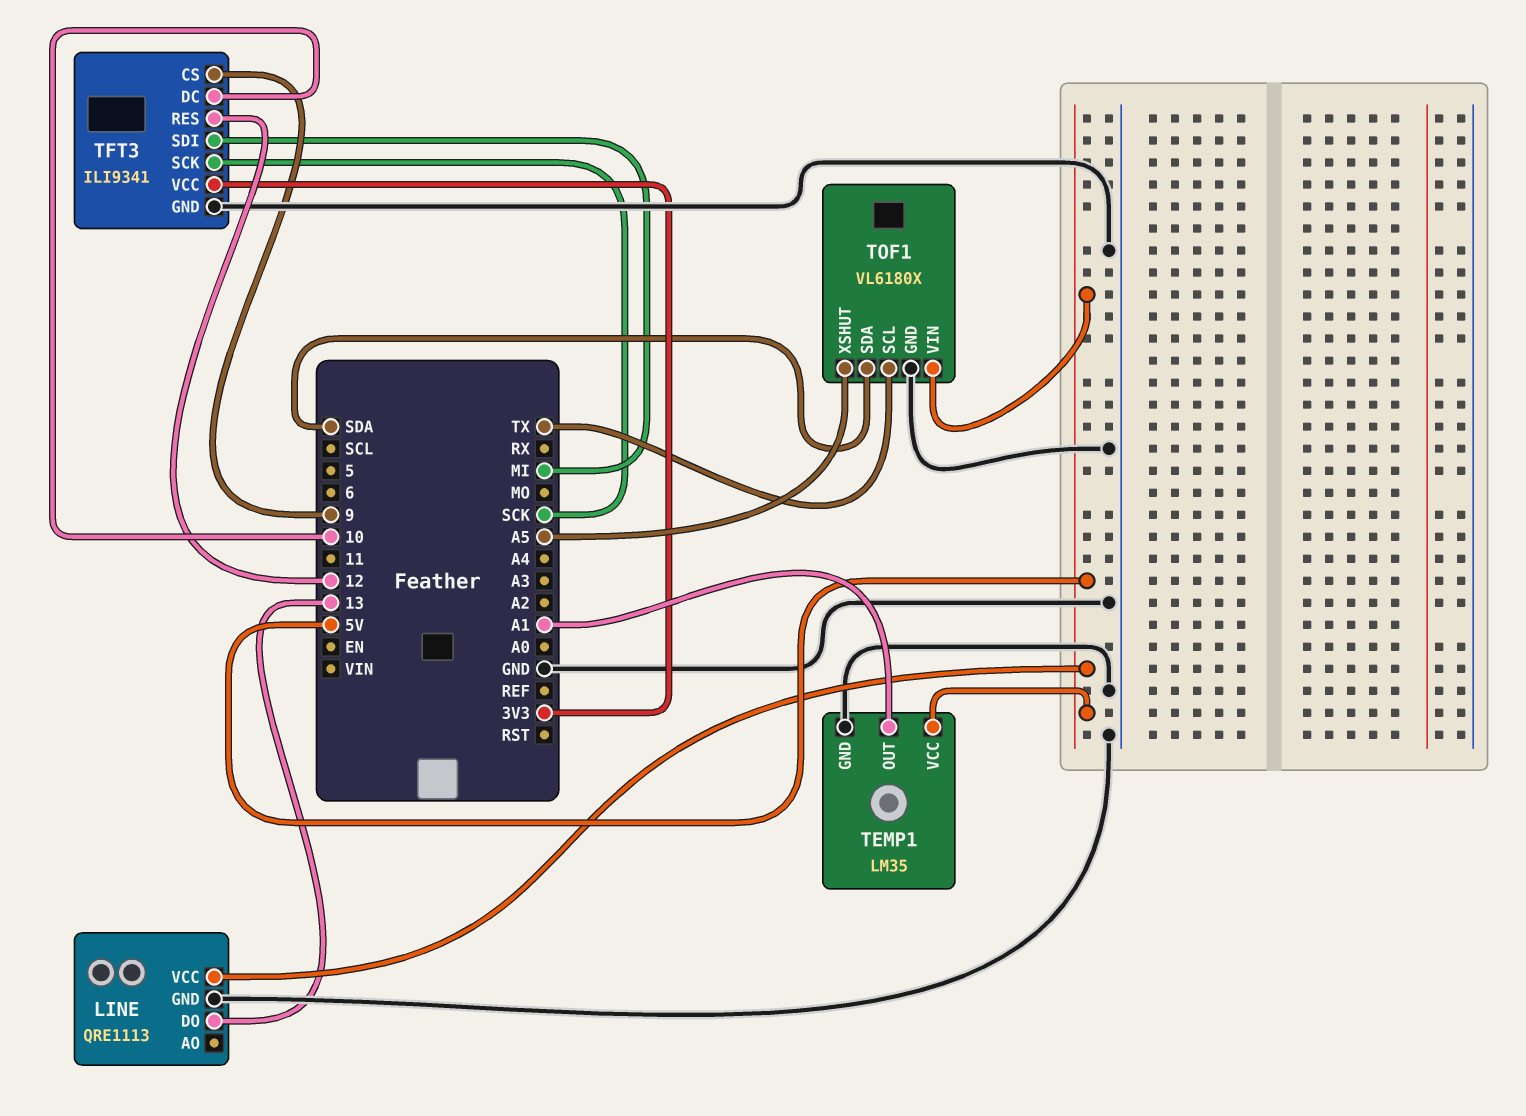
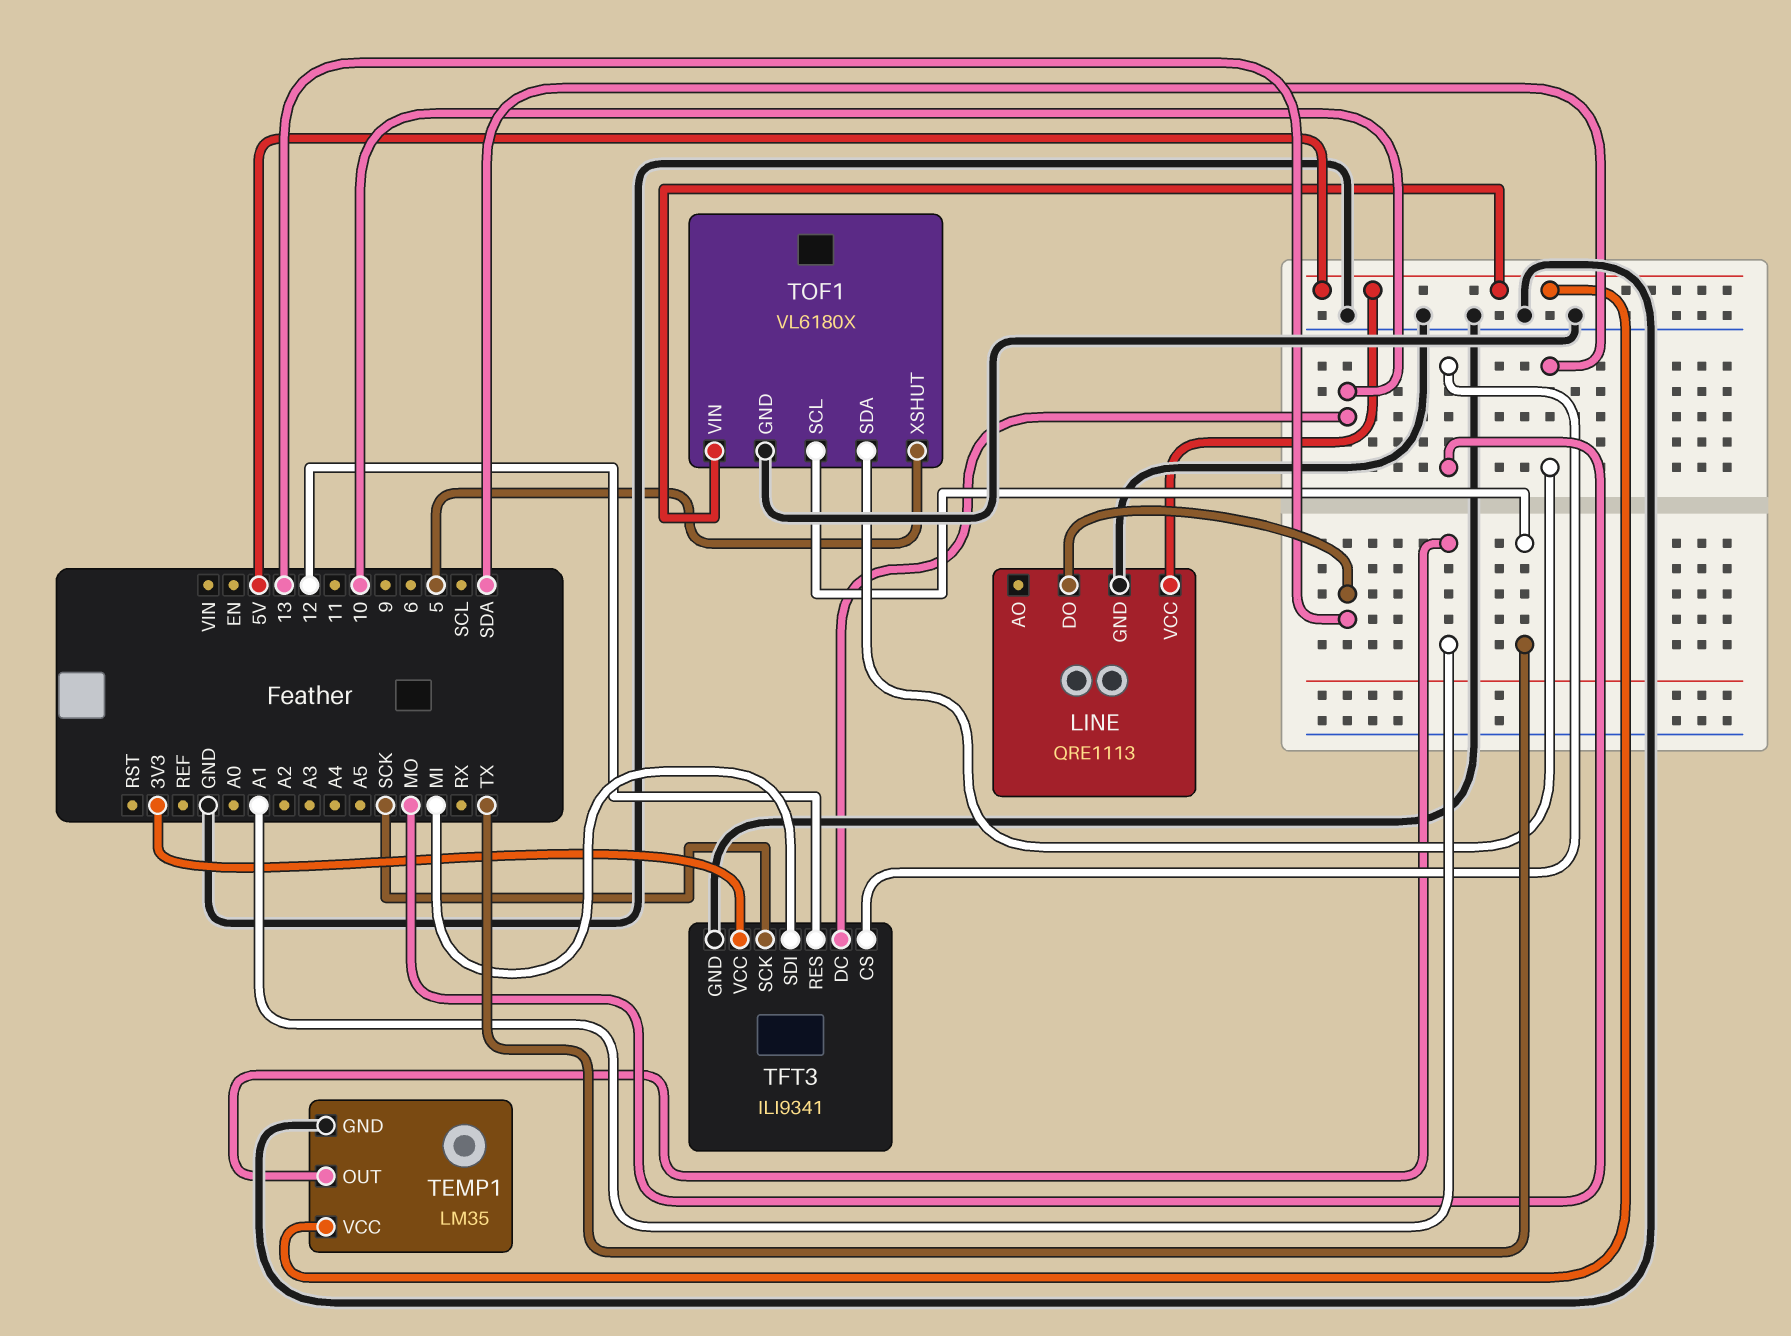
TFT3 pin CS: 9 -> MO
TOF1 pin XSHUT: A5 -> 5

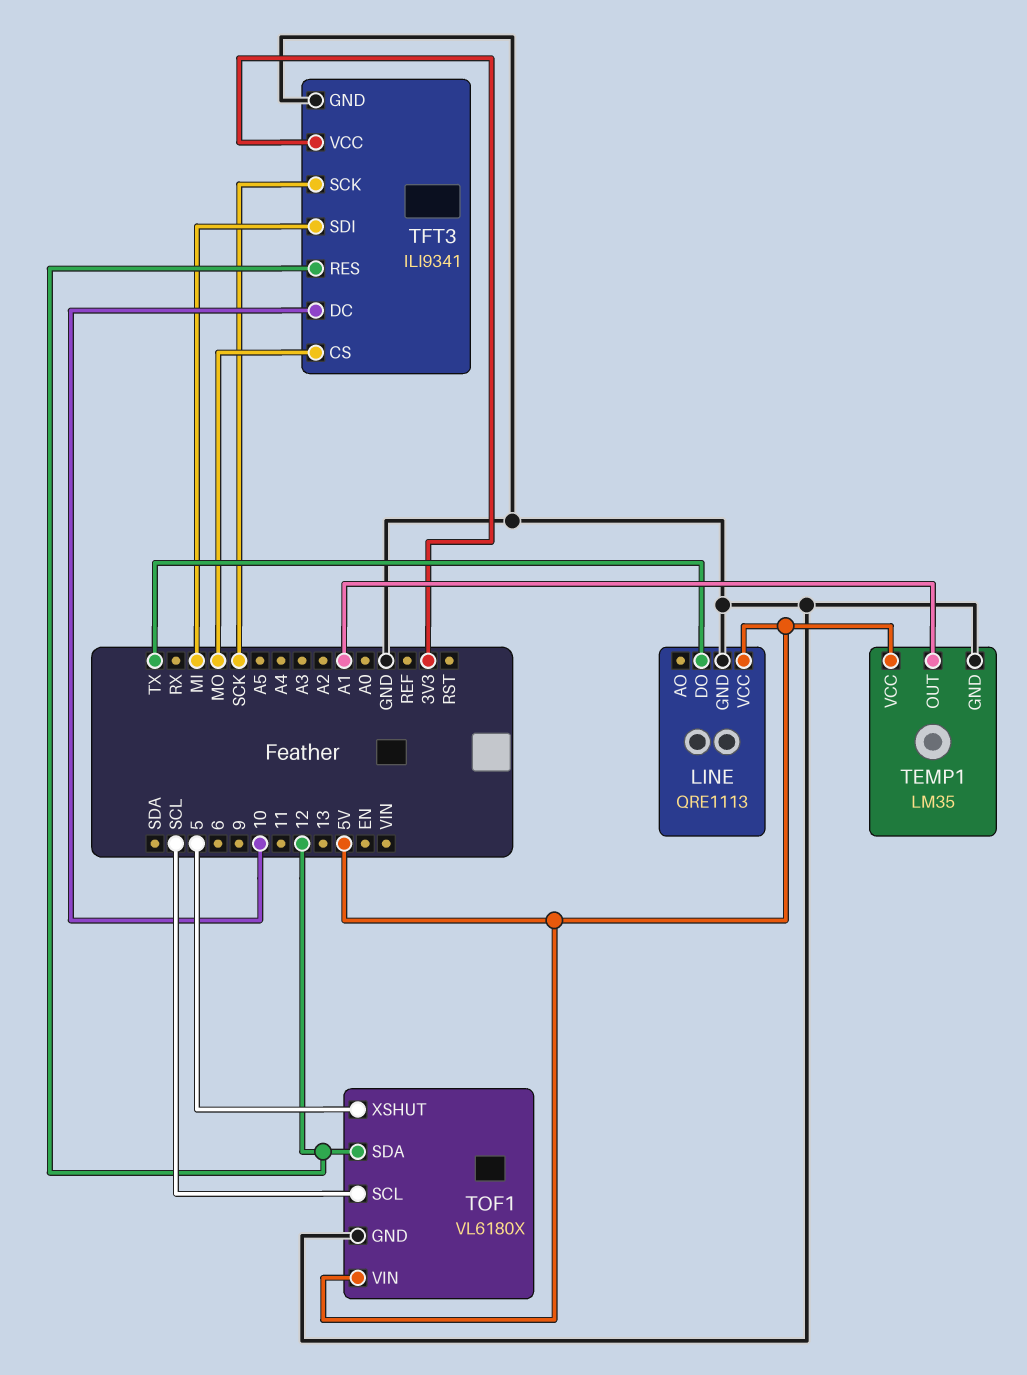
LINE pin DO: 13 -> TX
TOF1 pin SCL: TX -> SCL
TOF1 pin SDA: SDA -> 12

